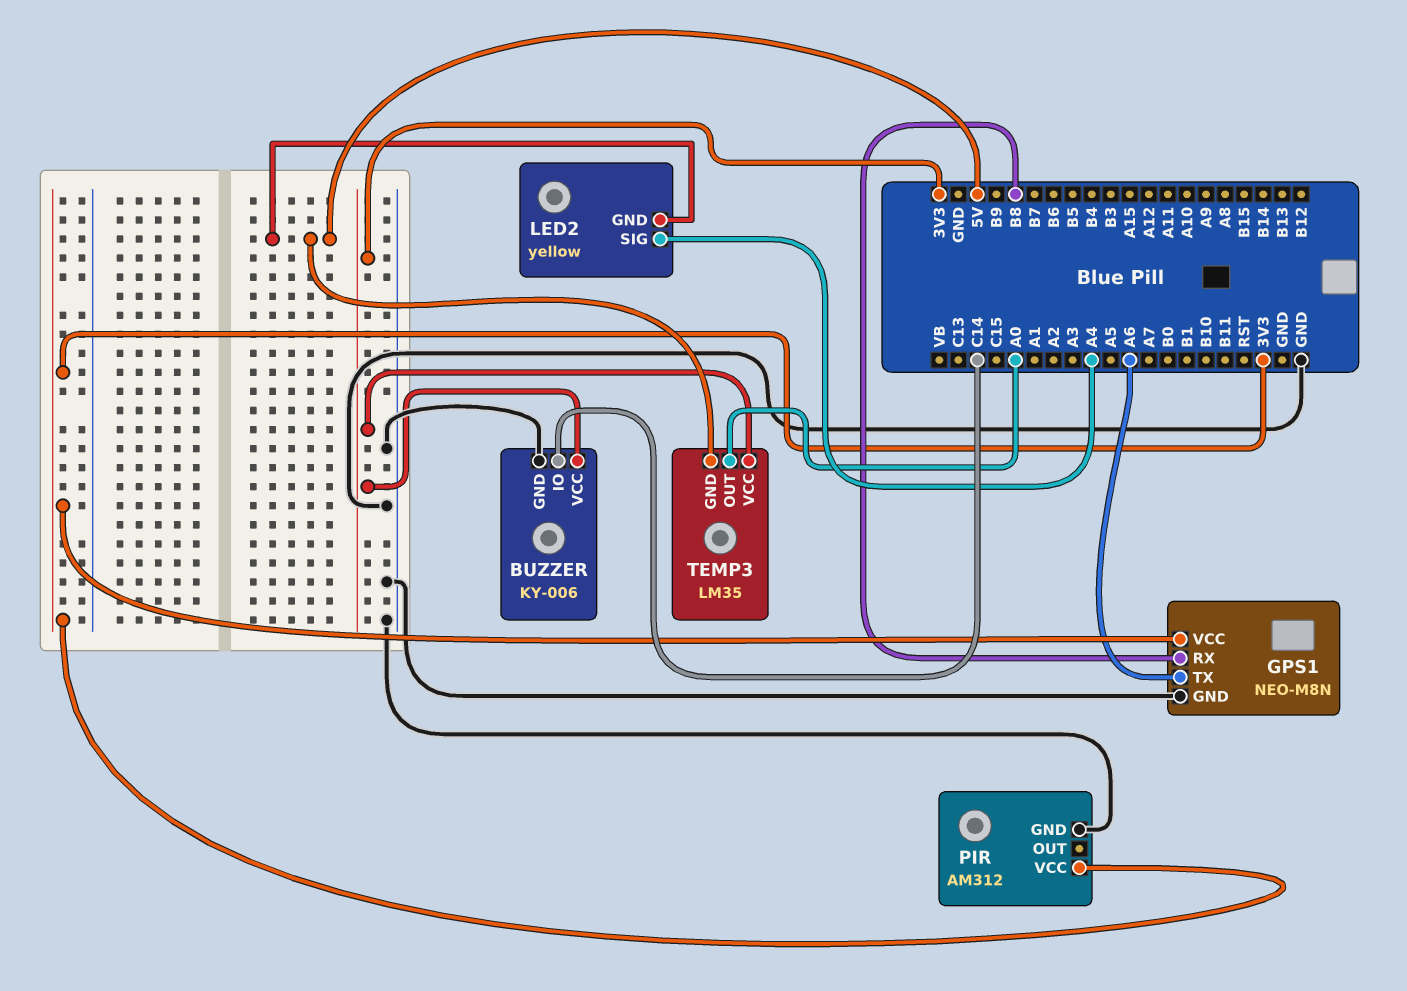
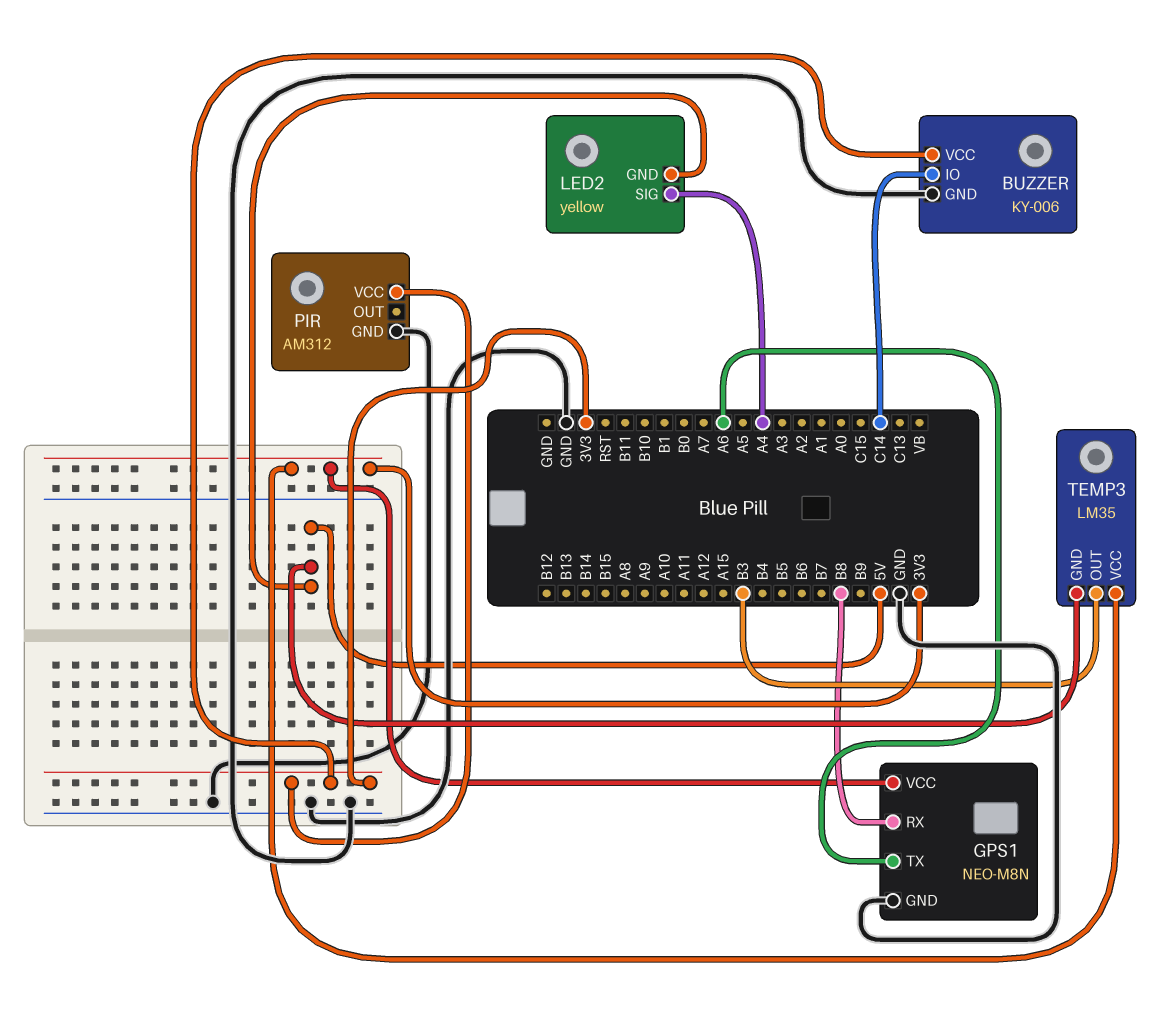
TEMP3 pin OUT: A0 -> B3

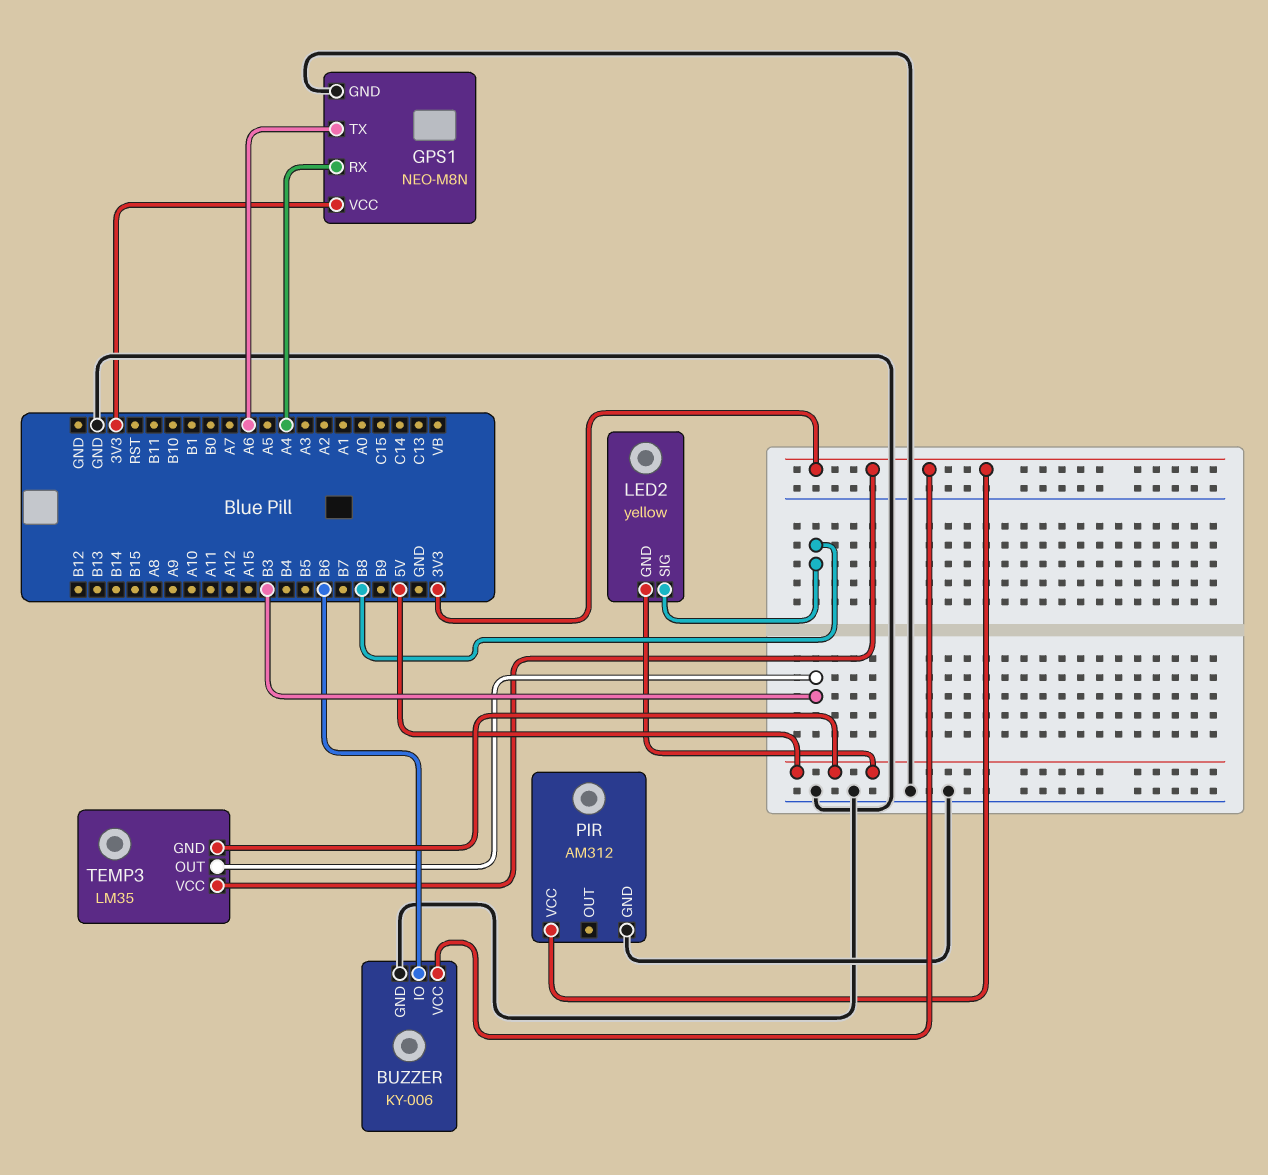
BUZZER pin IO: C14 -> B6
GPS1 pin RX: B8 -> A4
LED2 pin SIG: A4 -> B8

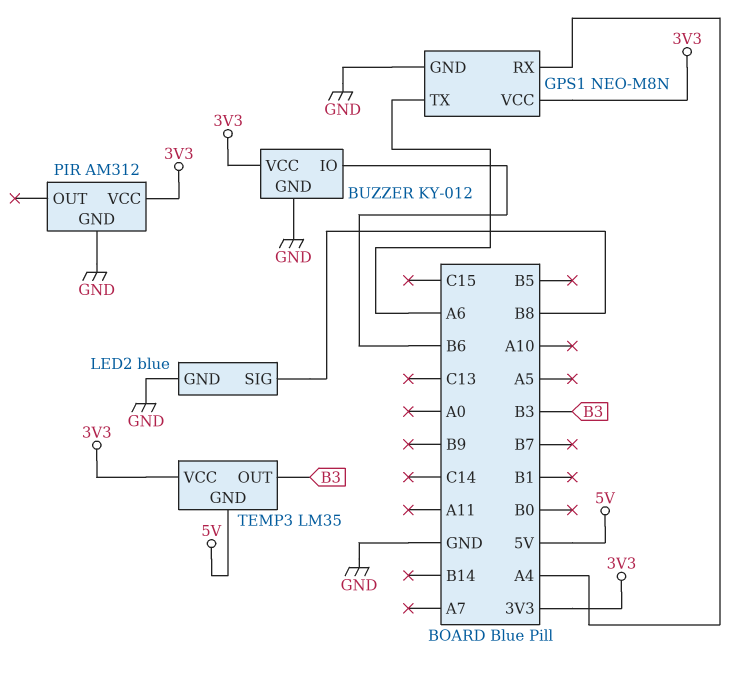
BUZZER: KY-006 -> KY-012
LED2: yellow -> blue
LED2 pin GND: 5V -> GND

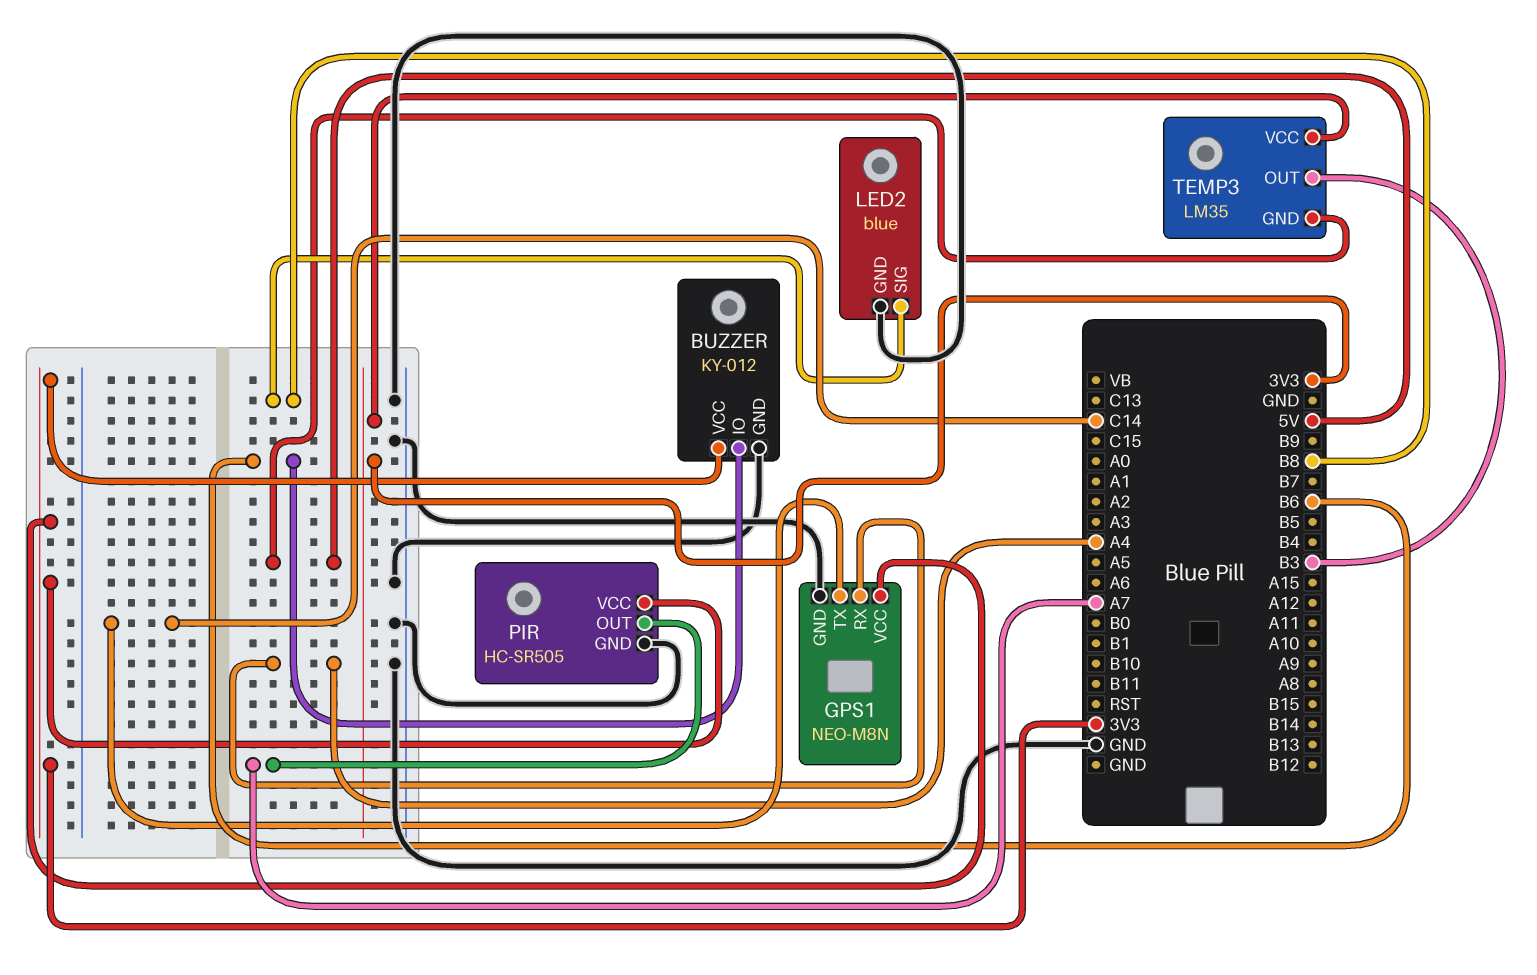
GPS1 pin TX: A6 -> C14
PIR: AM312 -> HC-SR505
PIR pin OUT: none -> A7

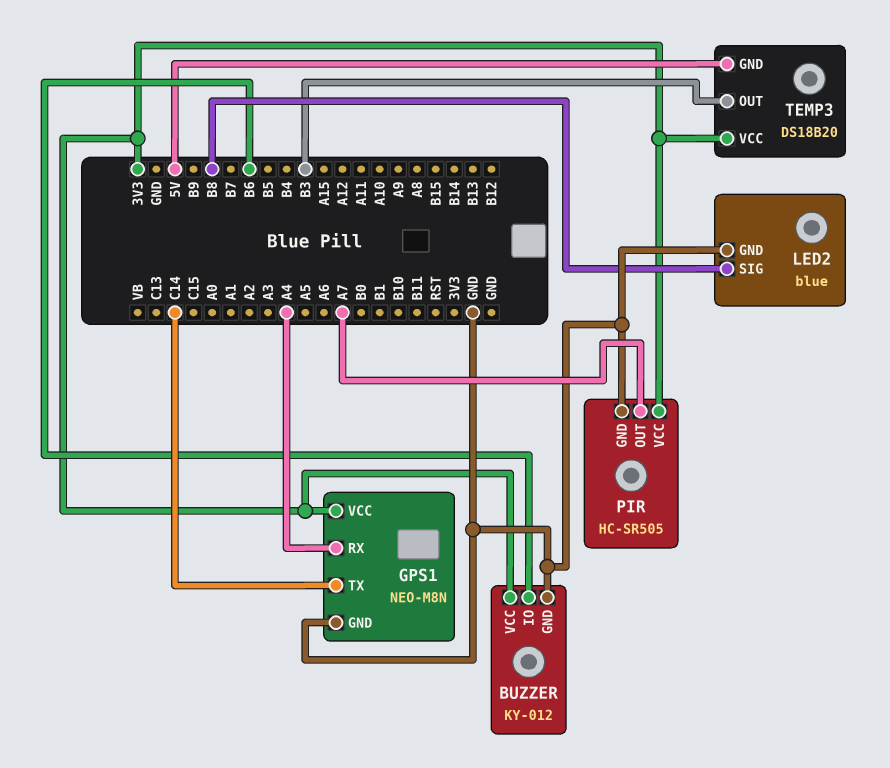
TEMP3: LM35 -> DS18B20

